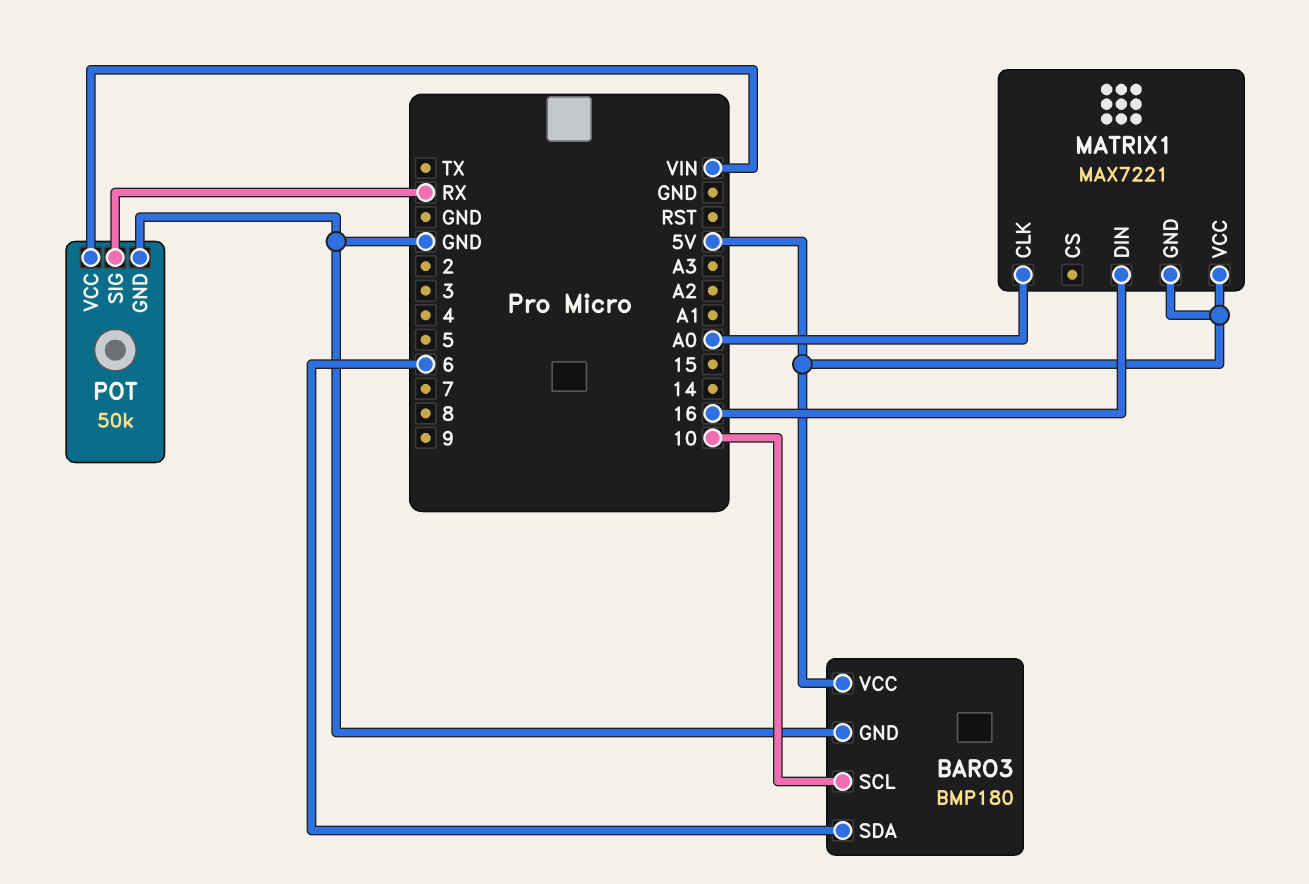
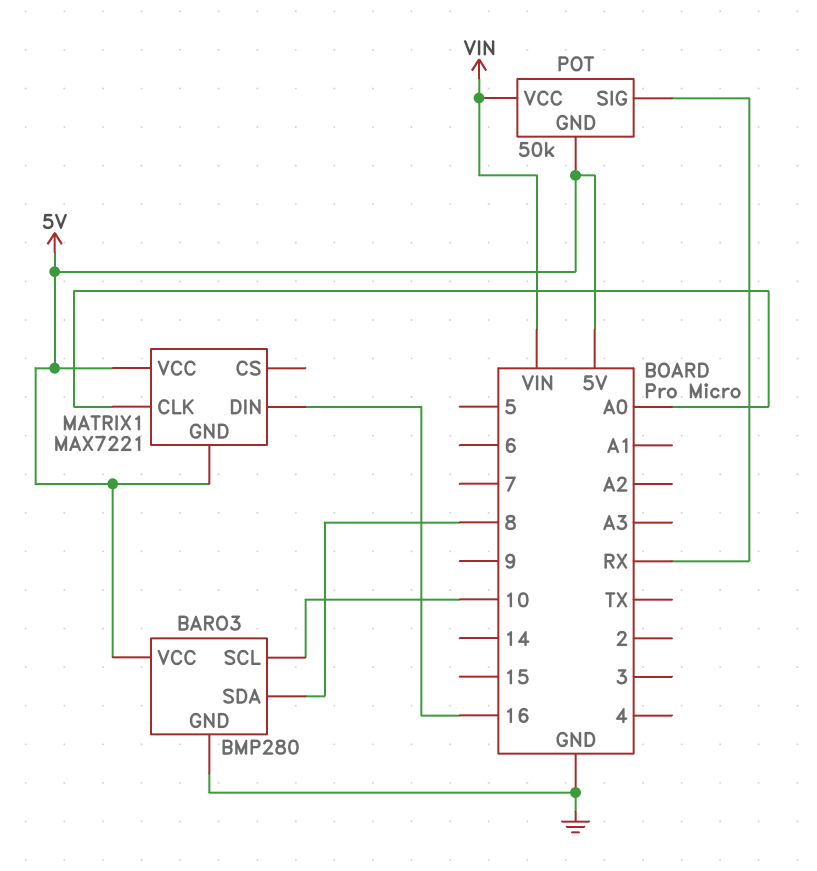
BARO3: BMP180 -> BMP280
BARO3 pin SDA: 6 -> 8
POT pin GND: GND -> 5V

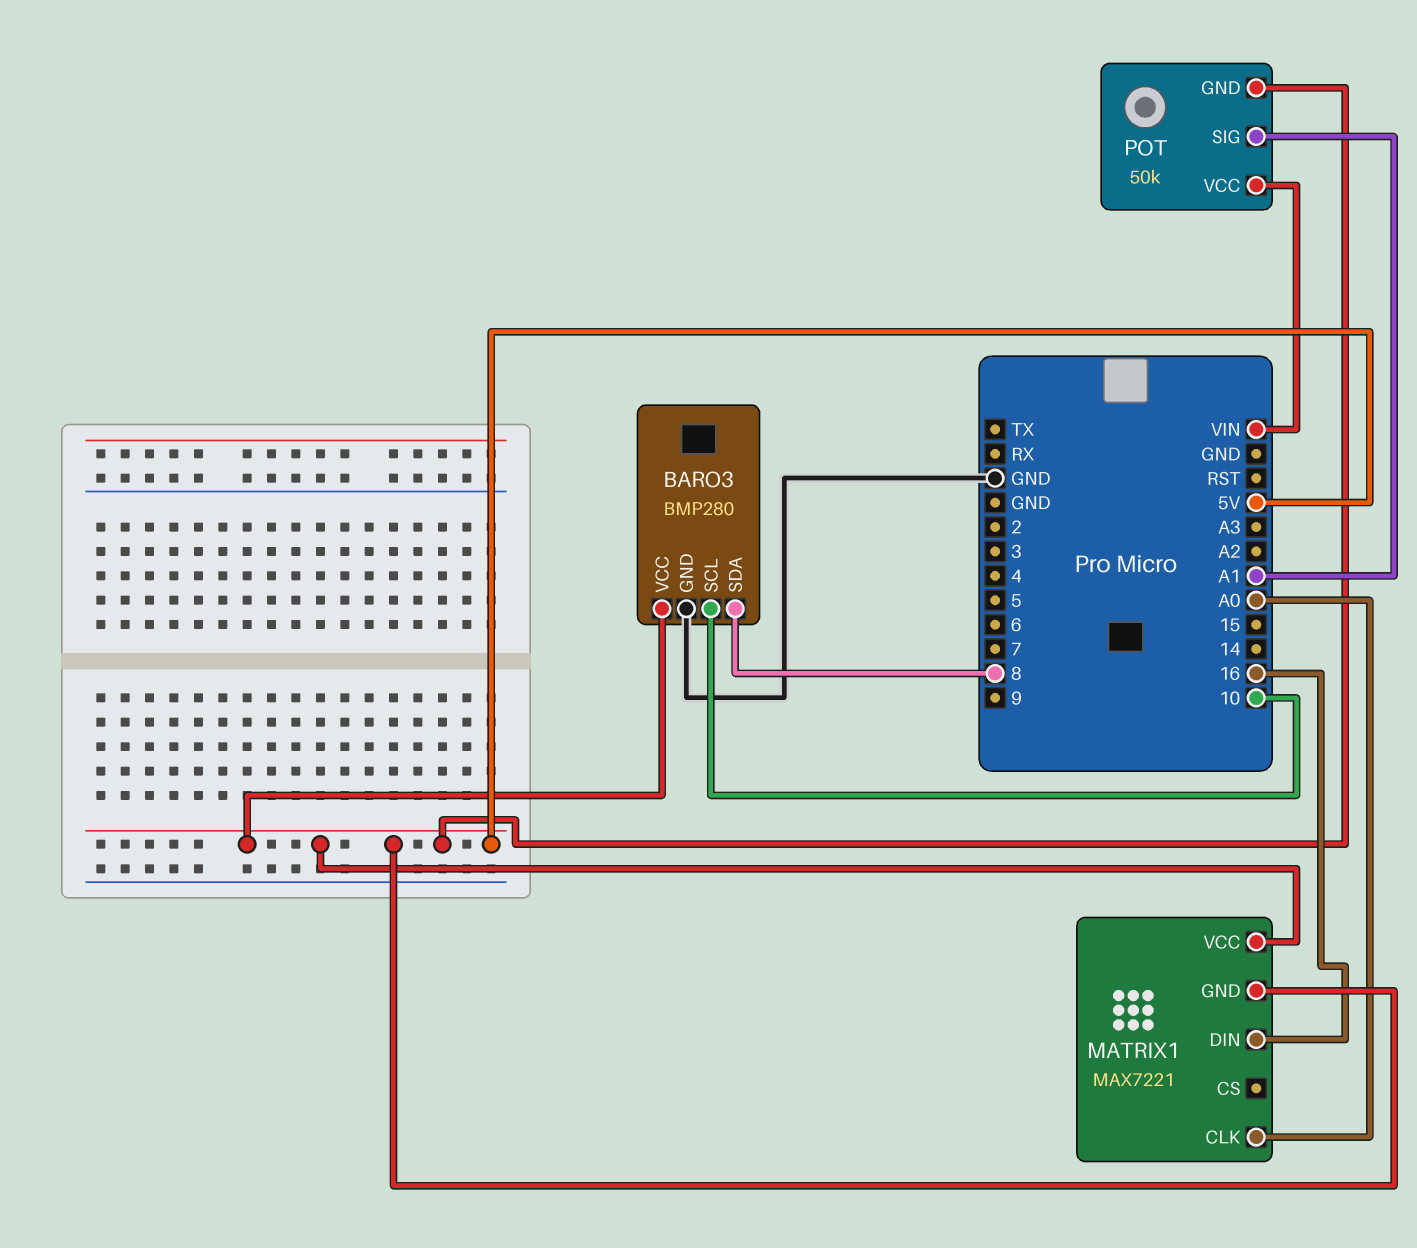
POT pin SIG: RX -> A1

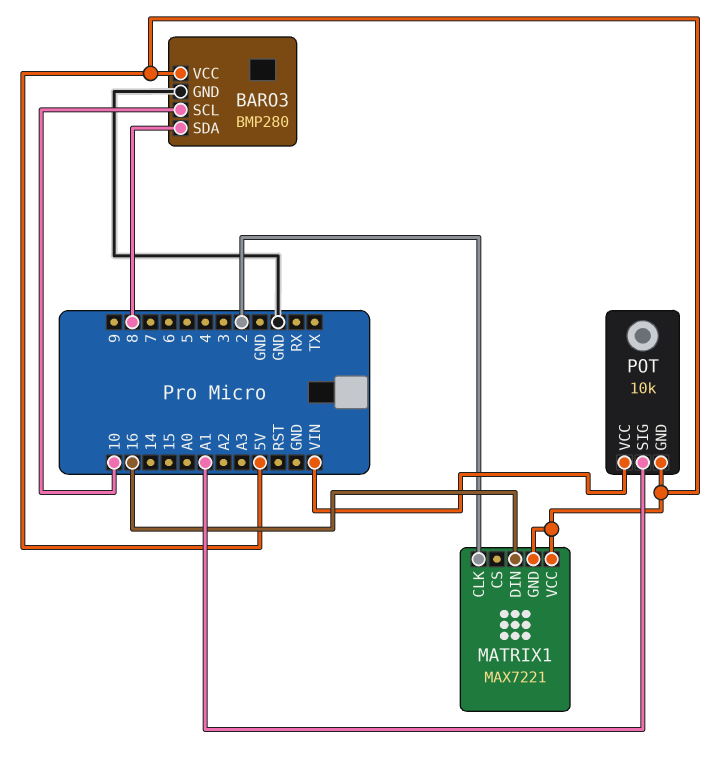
MATRIX1 pin CLK: A0 -> 2
POT: 50k -> 10k

